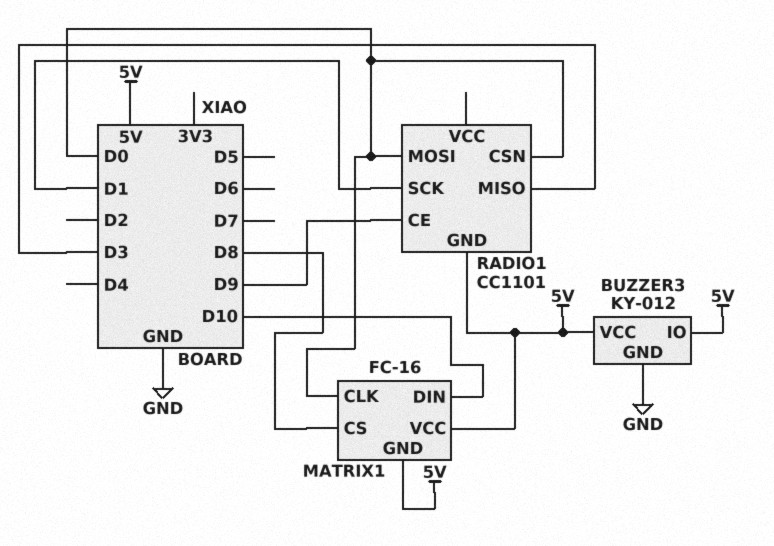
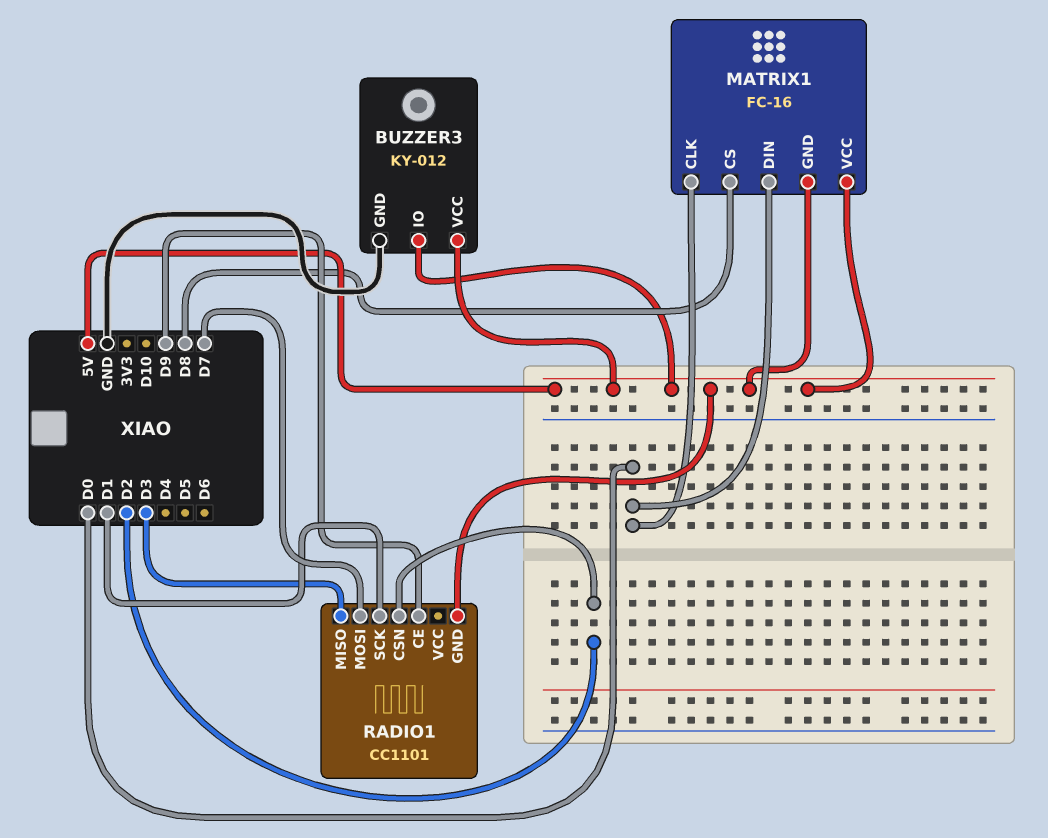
MATRIX1 pin DIN: D10 -> D0
RADIO1 pin CSN: D0 -> D2
RADIO1 pin MOSI: D0 -> D7

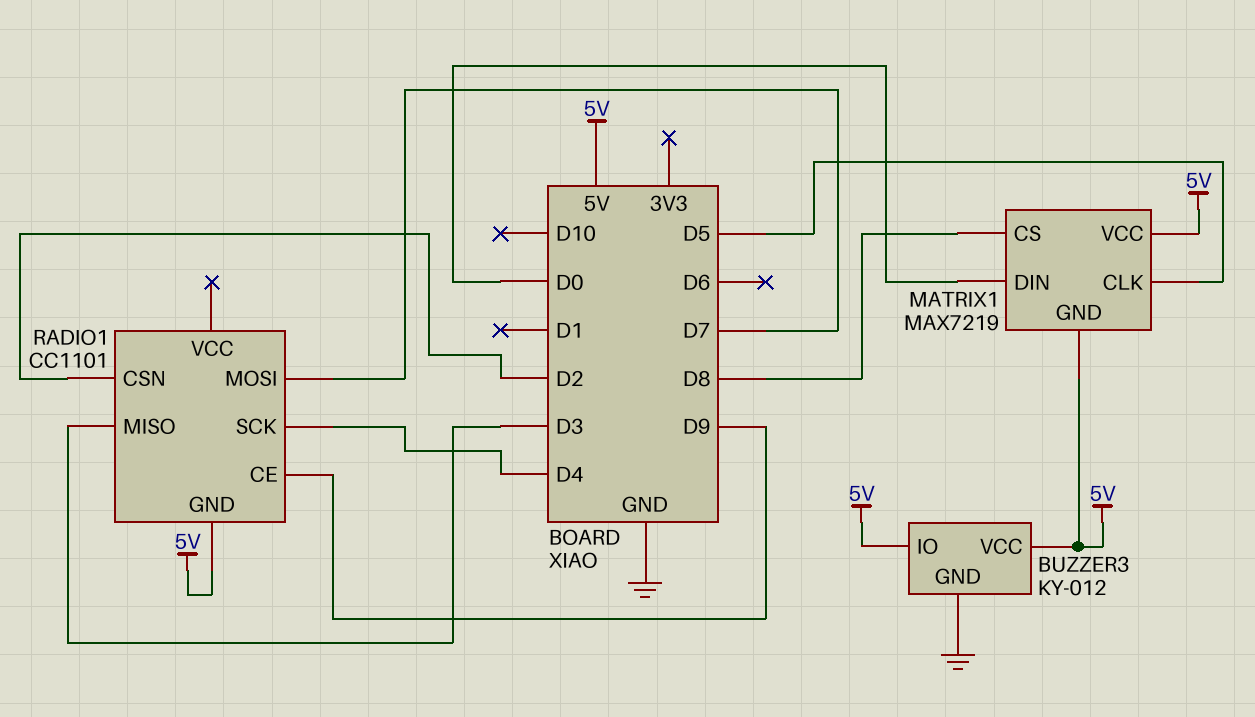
MATRIX1: FC-16 -> MAX7219
MATRIX1 pin CLK: D0 -> D5
RADIO1 pin SCK: D1 -> D4

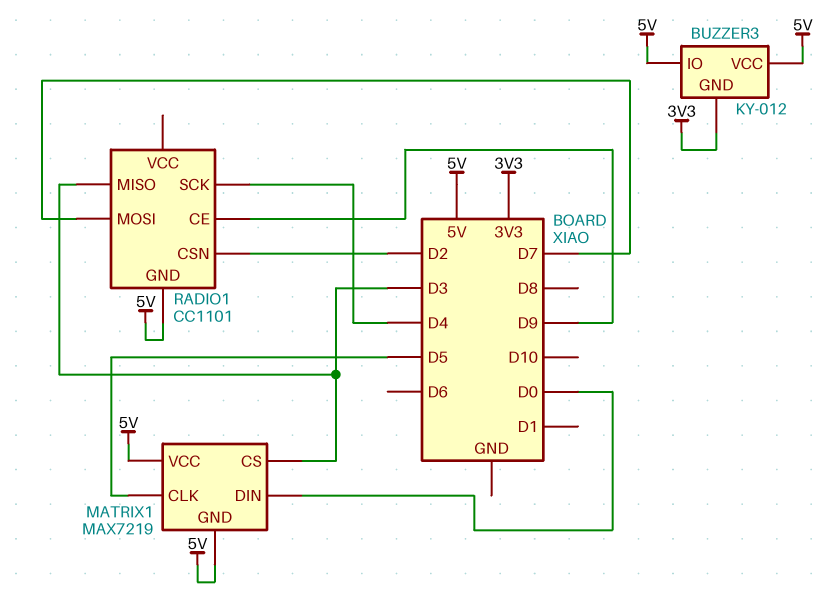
BUZZER3 pin GND: GND -> 3V3
MATRIX1 pin CS: D8 -> D3

